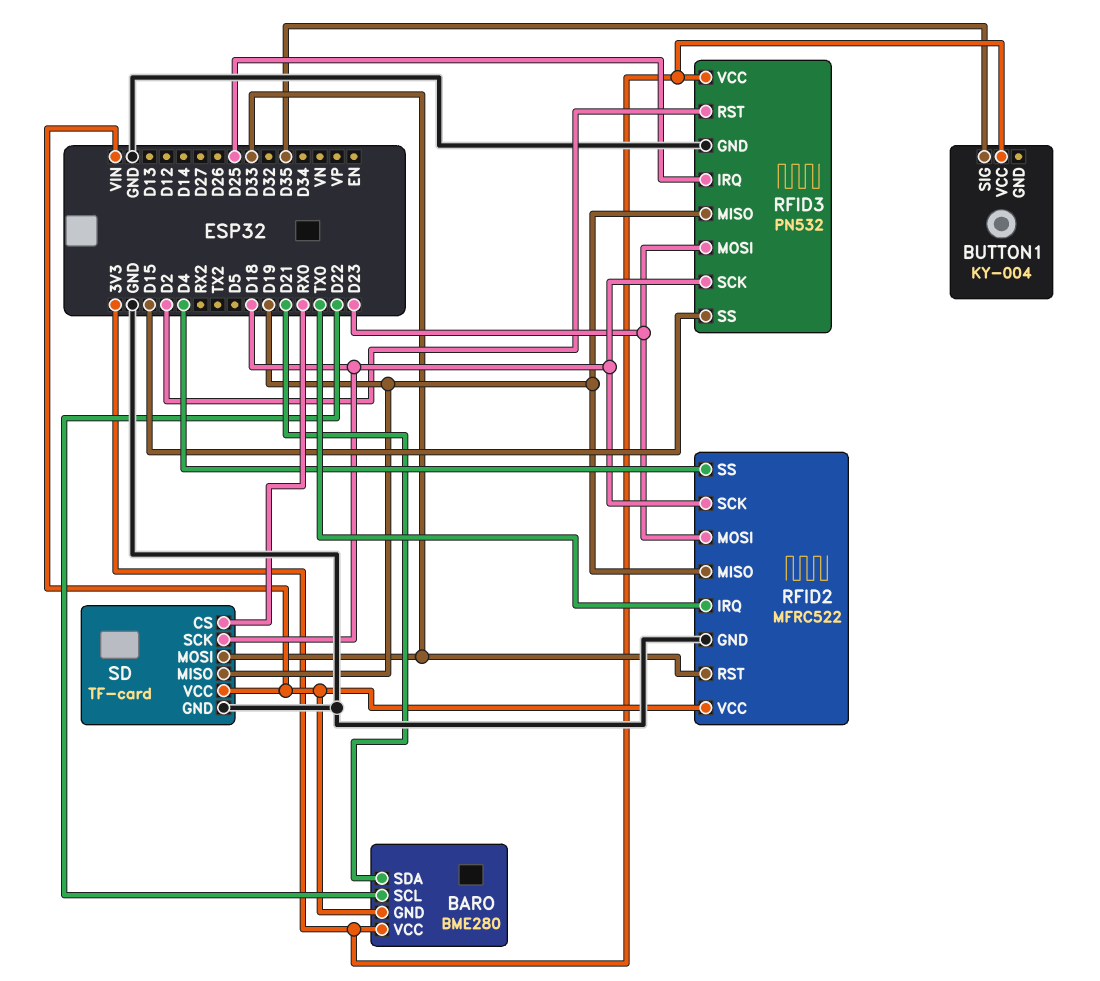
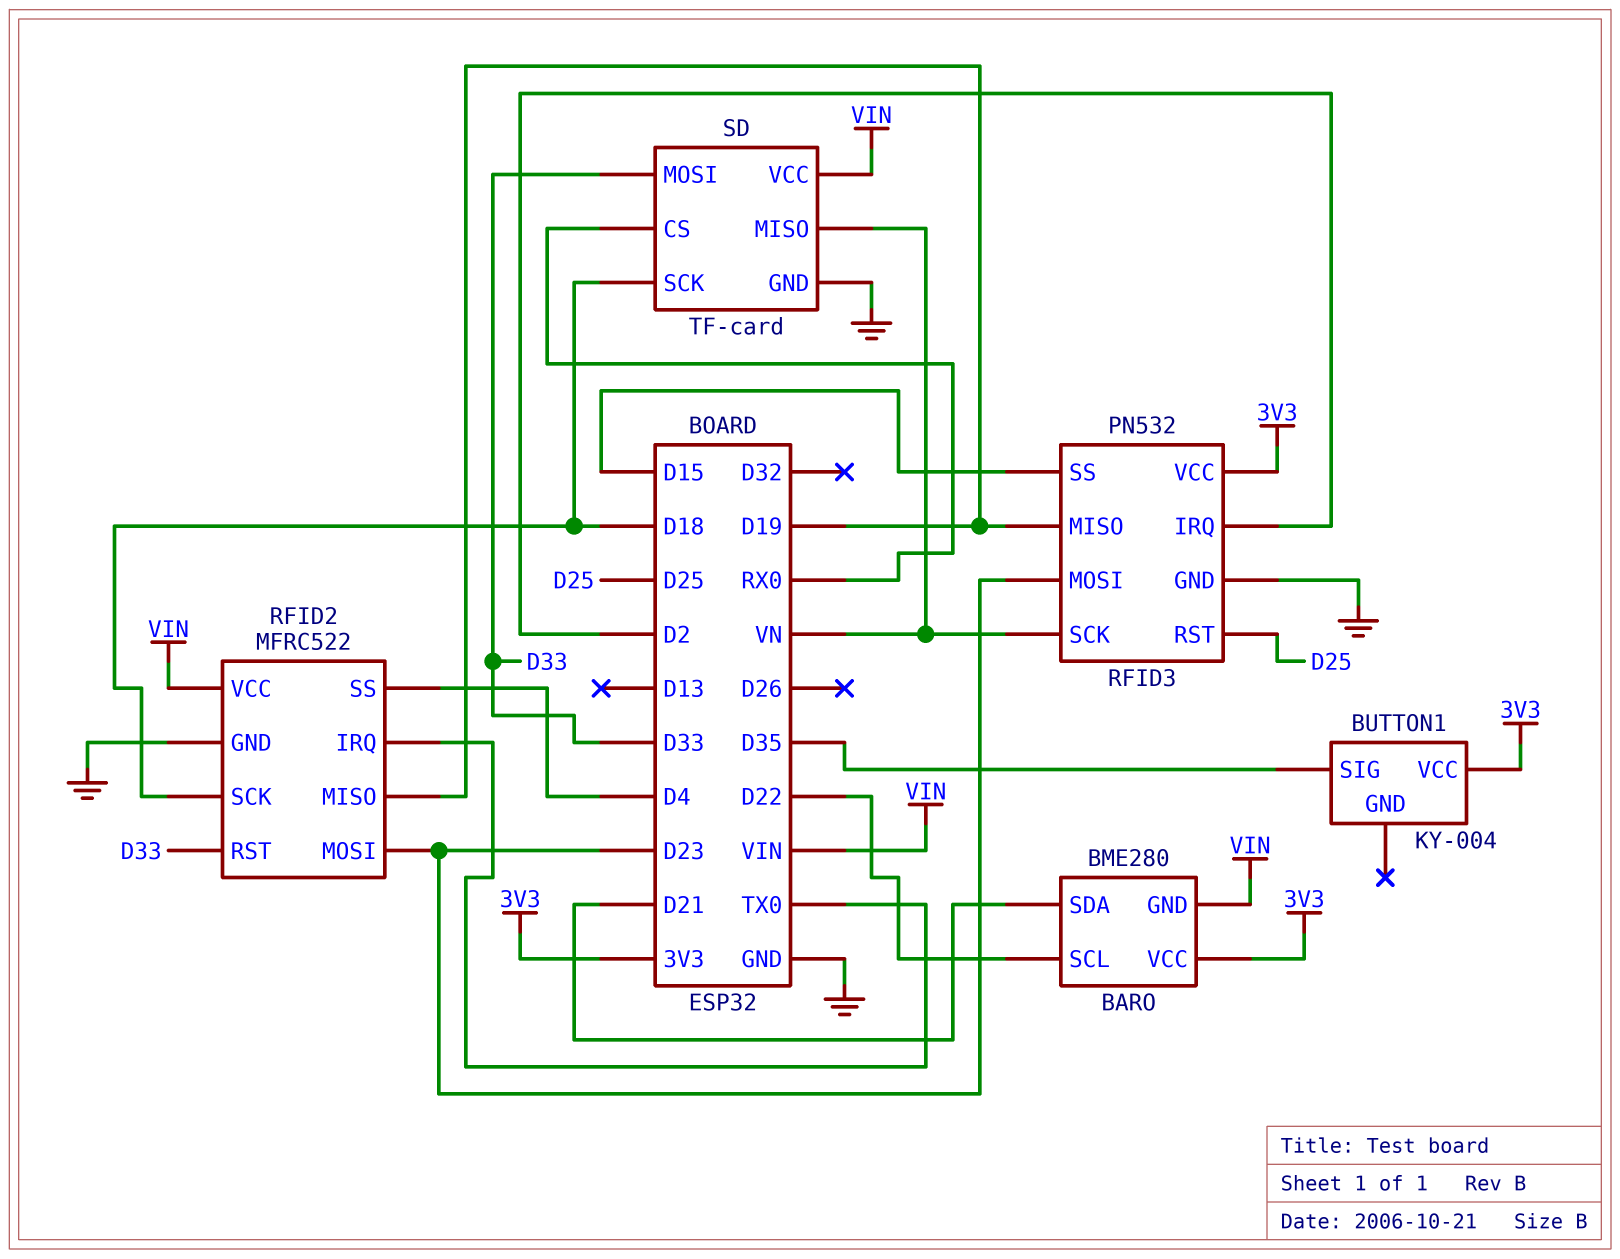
RFID3 pin IRQ: D25 -> D2
RFID3 pin RST: D2 -> D25
RFID3 pin SCK: D18 -> VN
SD pin MISO: D19 -> VN

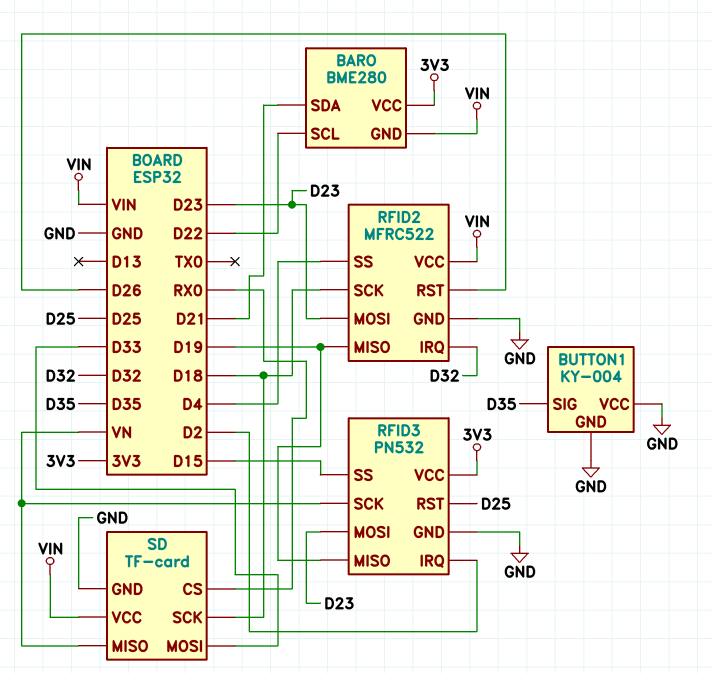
BUTTON1 pin GND: none -> GND
BUTTON1 pin VCC: 3V3 -> GND
RFID2 pin IRQ: TX0 -> D32
RFID2 pin RST: D33 -> D26

